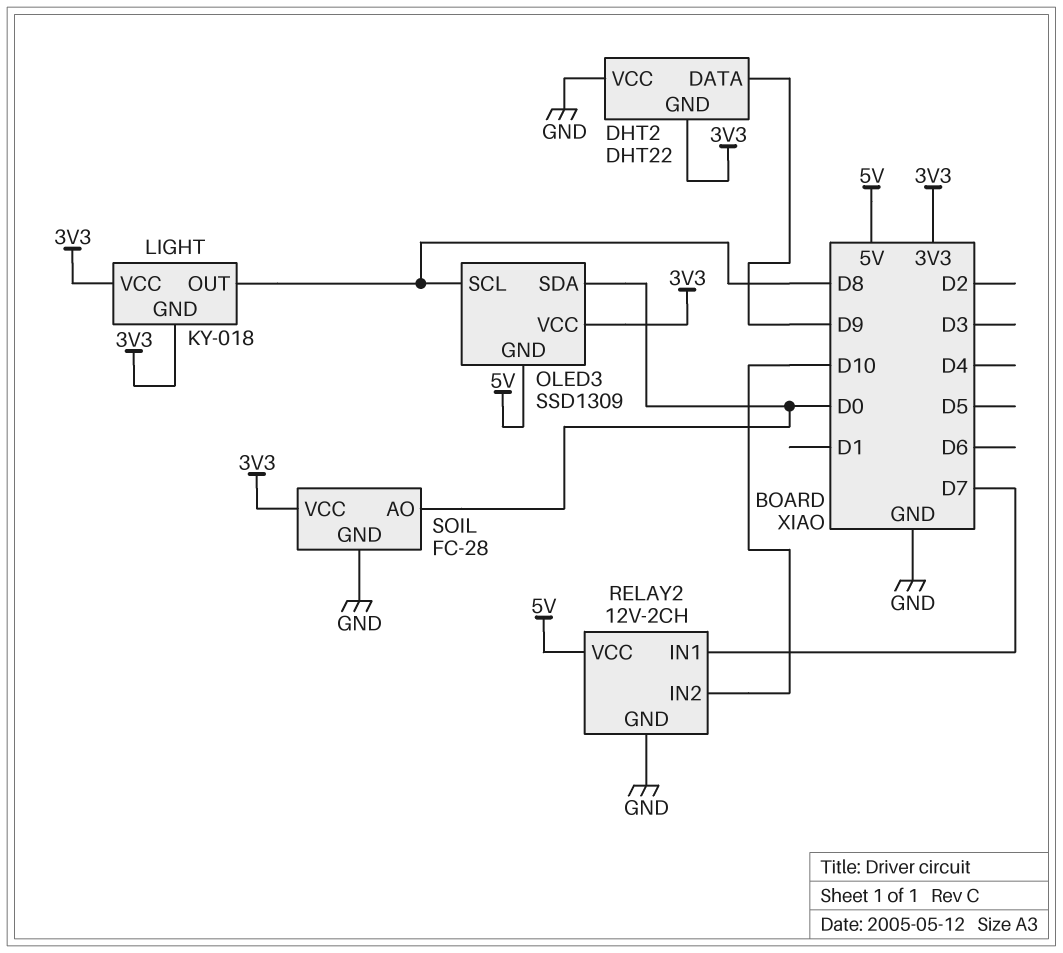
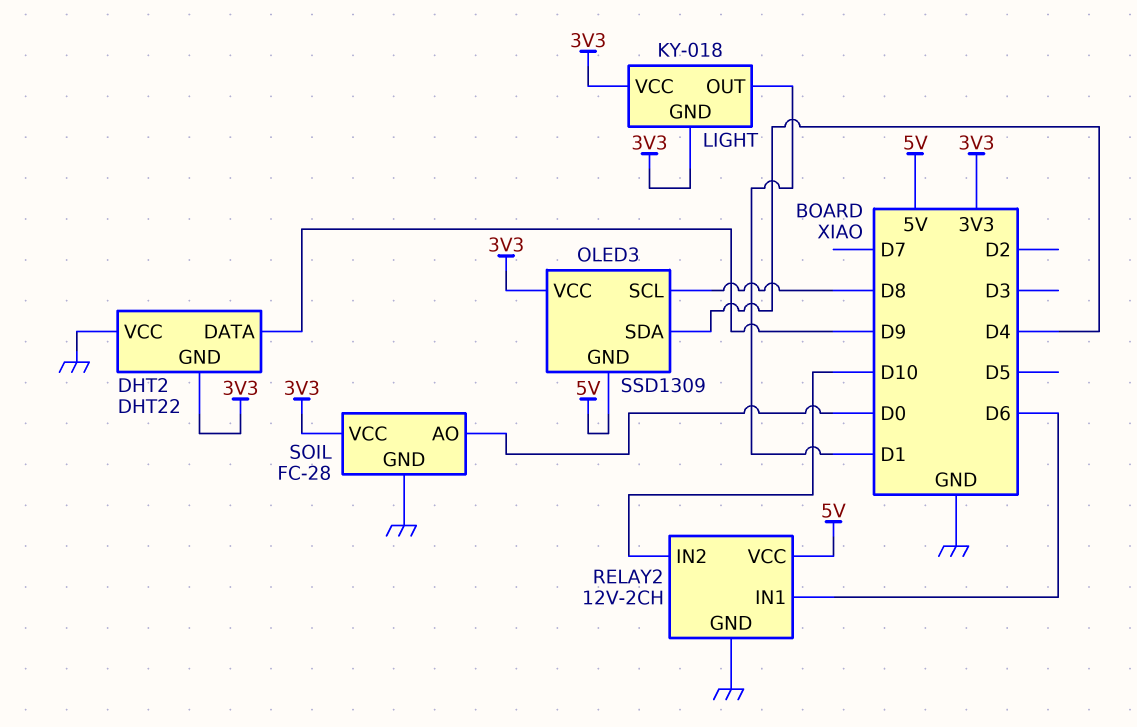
LIGHT pin OUT: D8 -> D1
OLED3 pin SDA: D0 -> D4
RELAY2 pin IN1: D7 -> D6

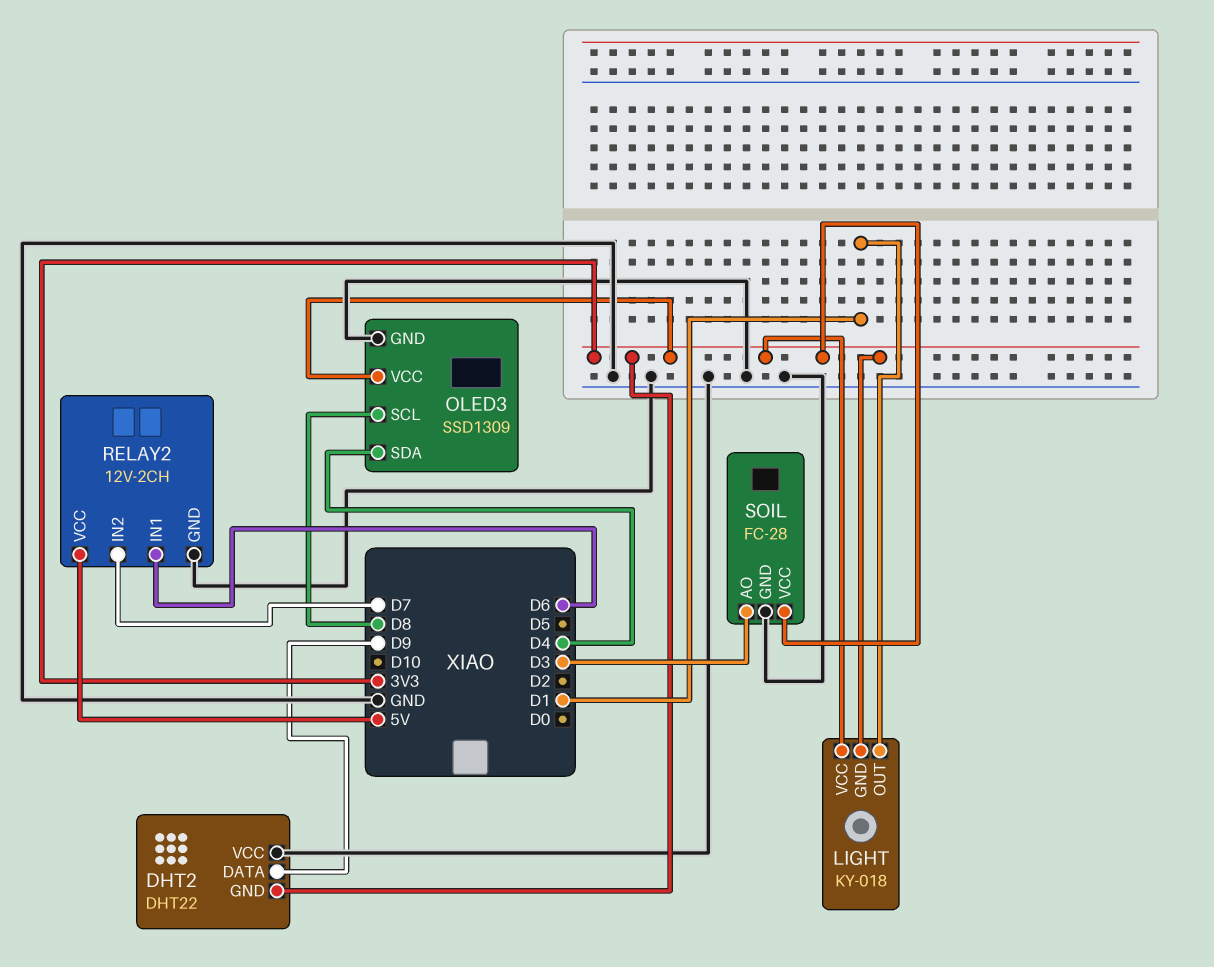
OLED3 pin GND: 5V -> GND
RELAY2 pin IN2: D10 -> D7
SOIL pin AO: D0 -> D3

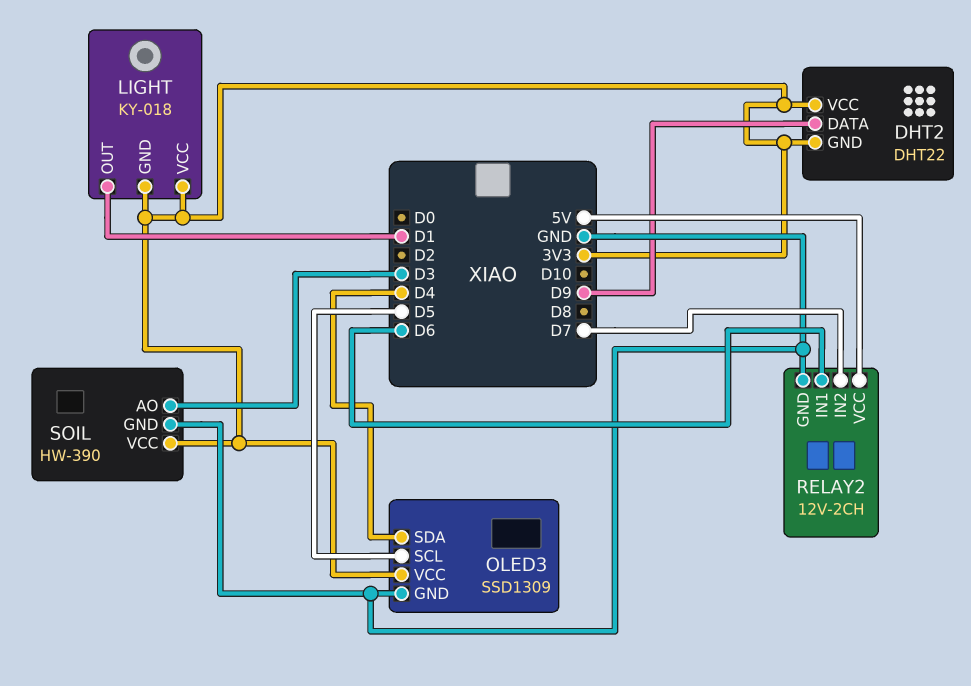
DHT2 pin VCC: GND -> 3V3
OLED3 pin SCL: D8 -> D5
SOIL: FC-28 -> HW-390

